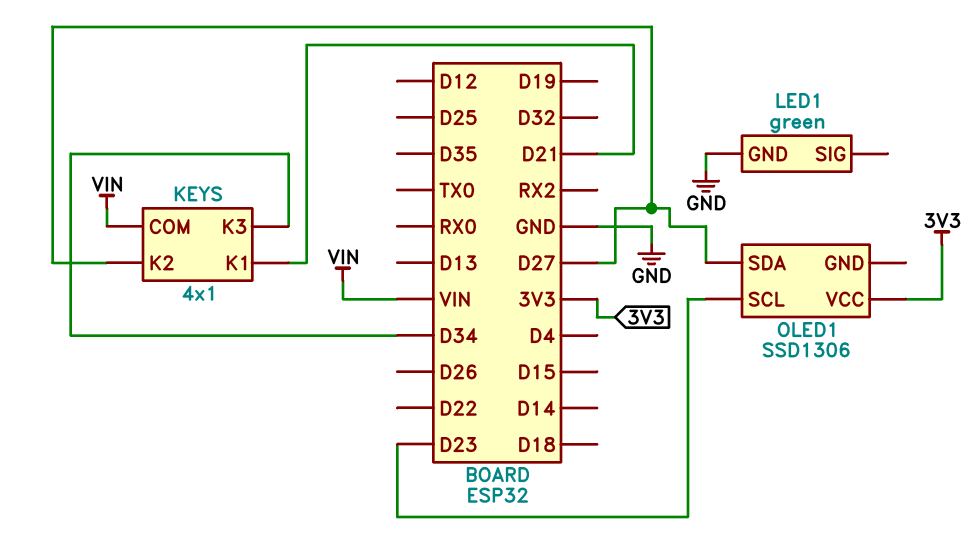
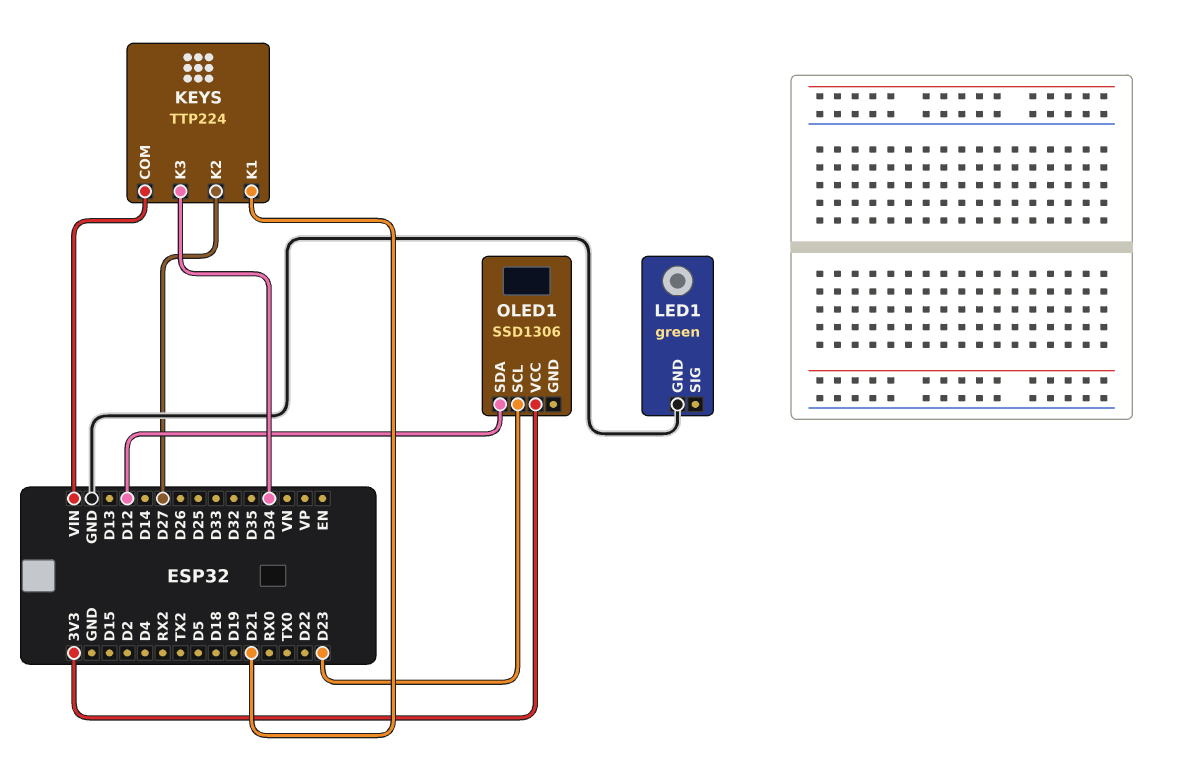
KEYS: 4x1 -> TTP224
OLED1 pin SDA: D27 -> D12

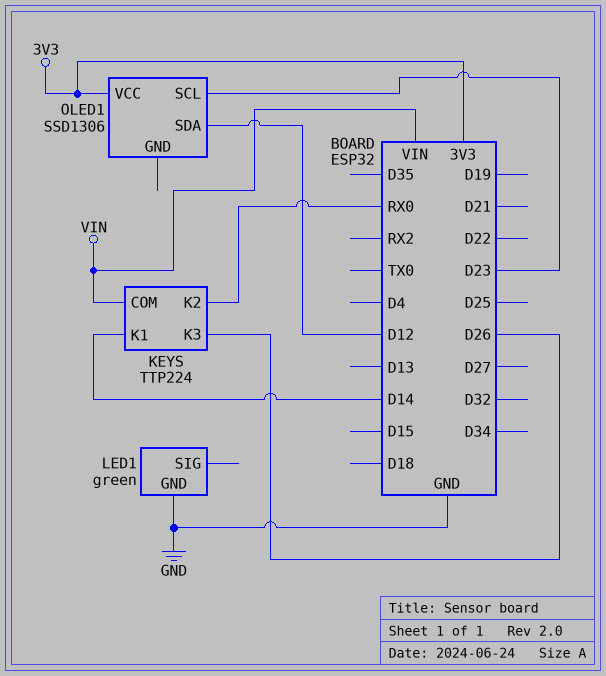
KEYS pin K1: D21 -> D14
KEYS pin K2: D27 -> RX0
KEYS pin K3: D34 -> D26

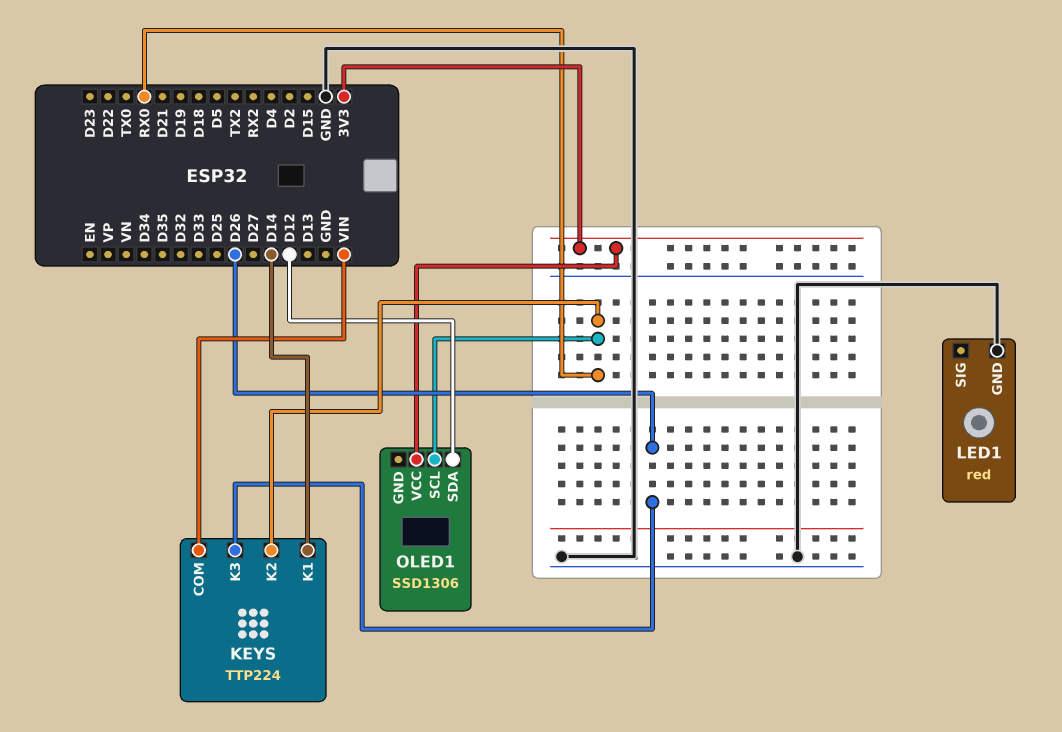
LED1: green -> red
OLED1 pin SCL: D23 -> RX0

